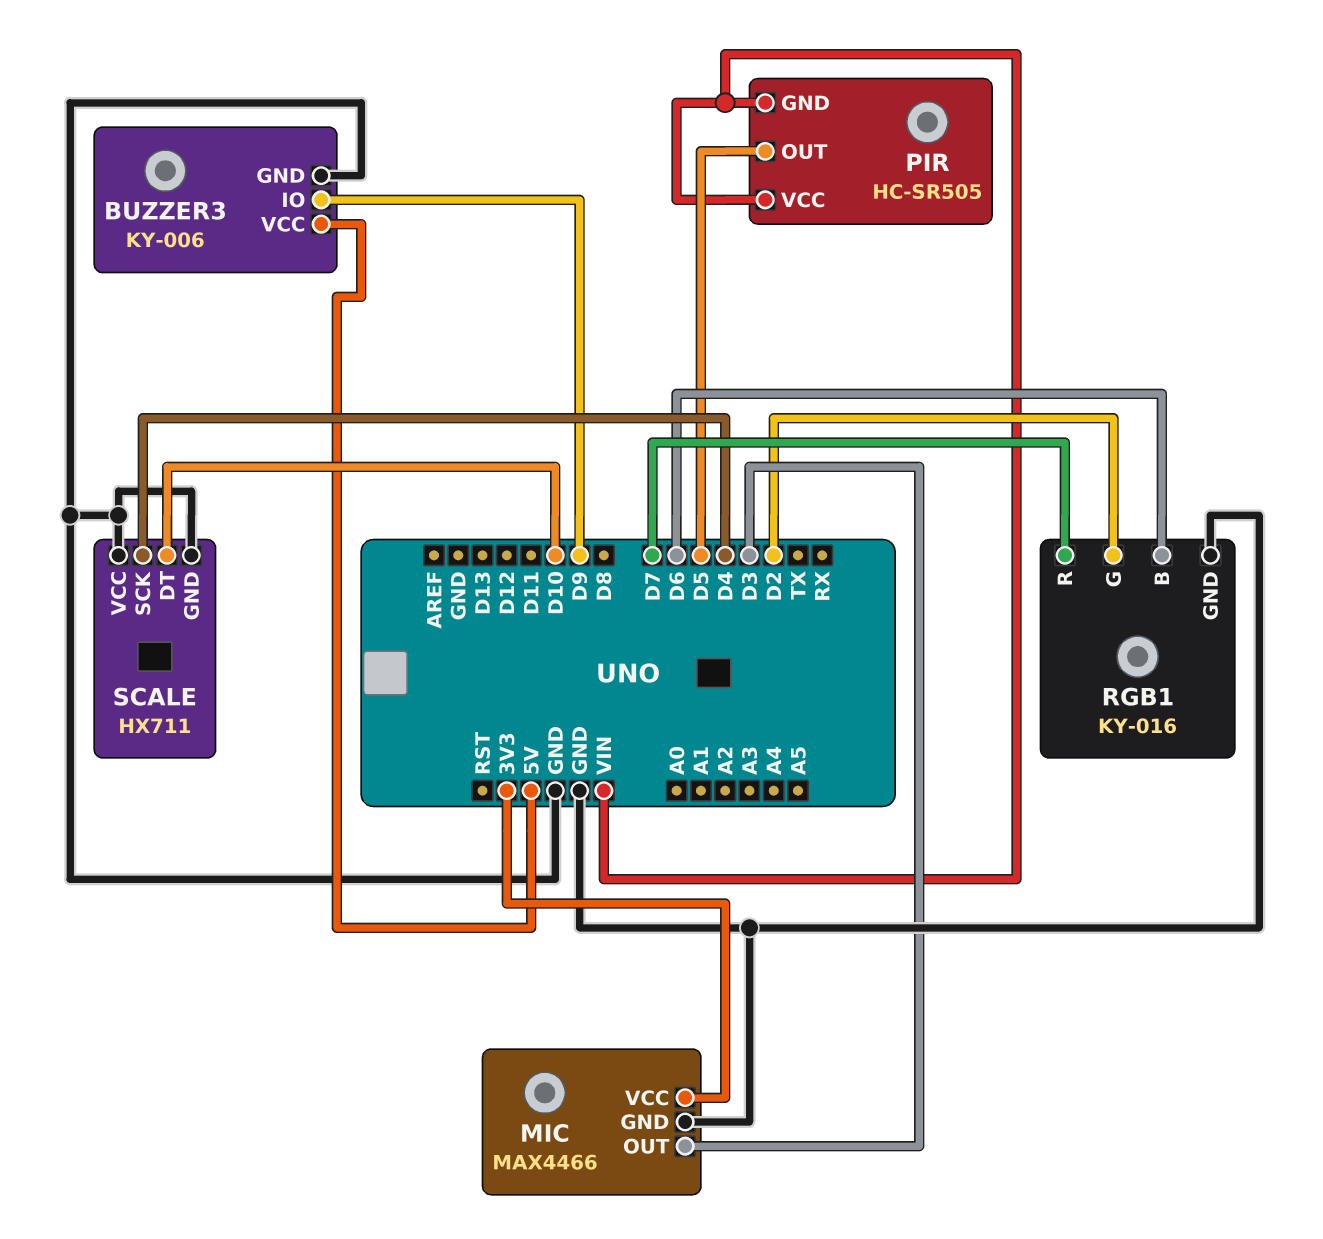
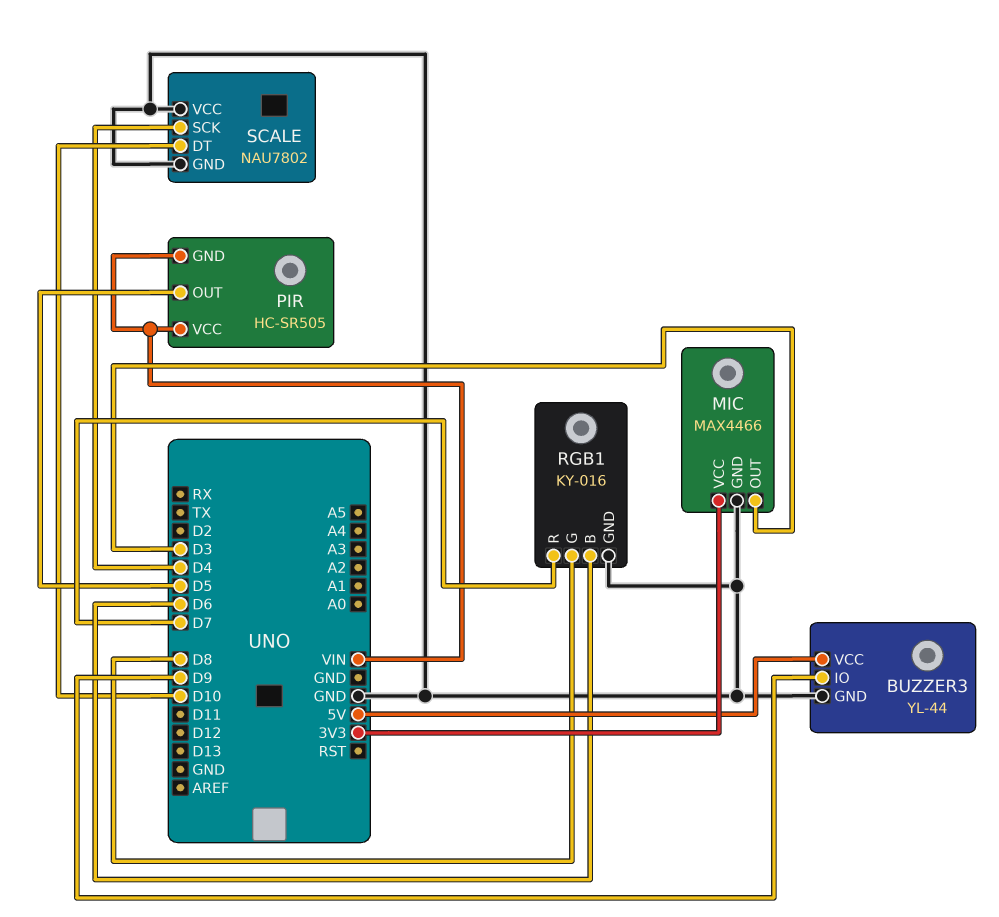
BUZZER3: KY-006 -> YL-44
RGB1 pin G: D2 -> D8
SCALE: HX711 -> NAU7802

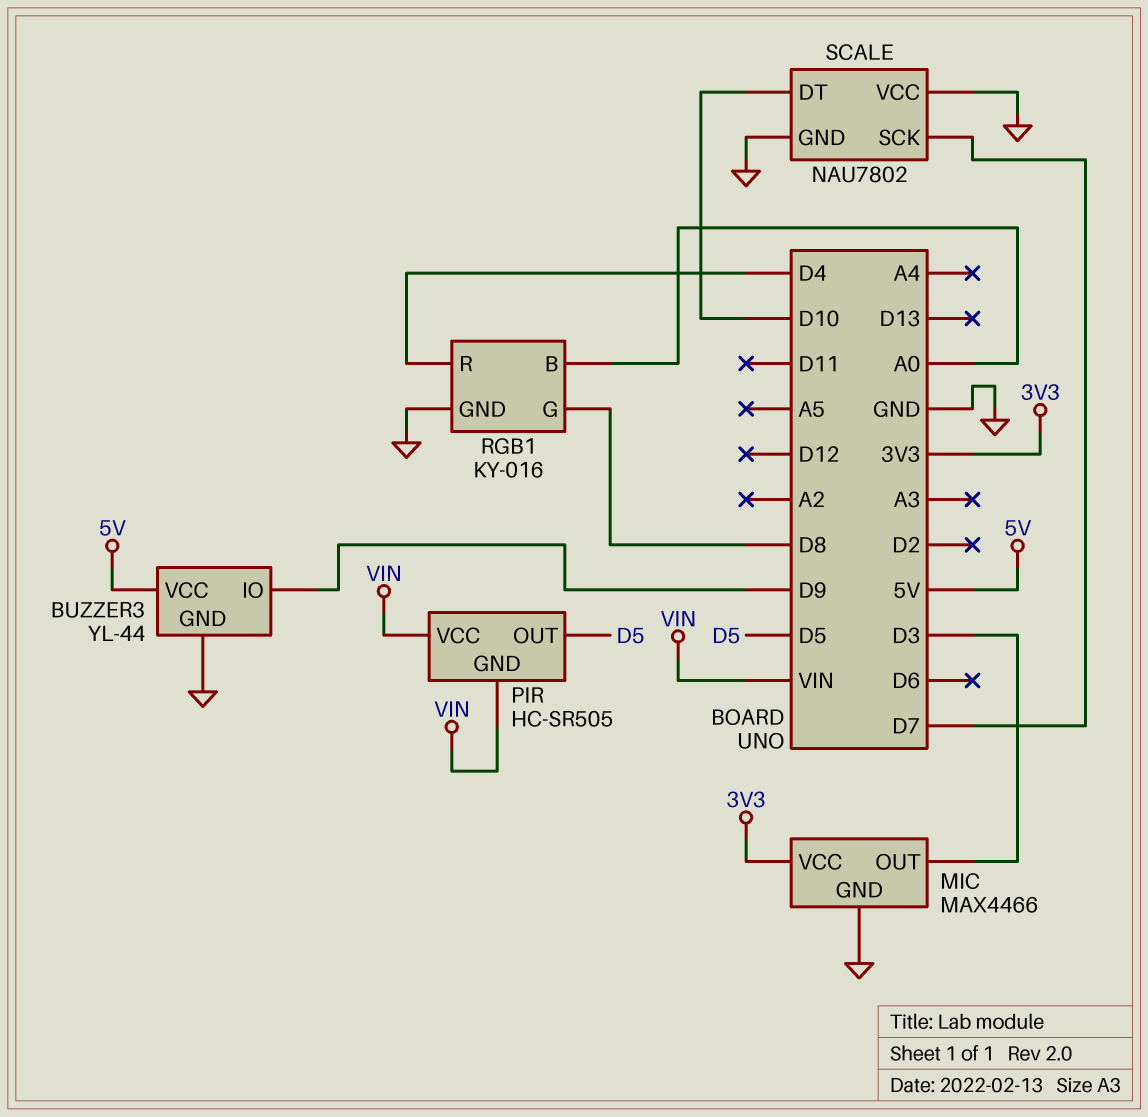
RGB1 pin B: D6 -> A0
RGB1 pin R: D7 -> D4
SCALE pin SCK: D4 -> D7

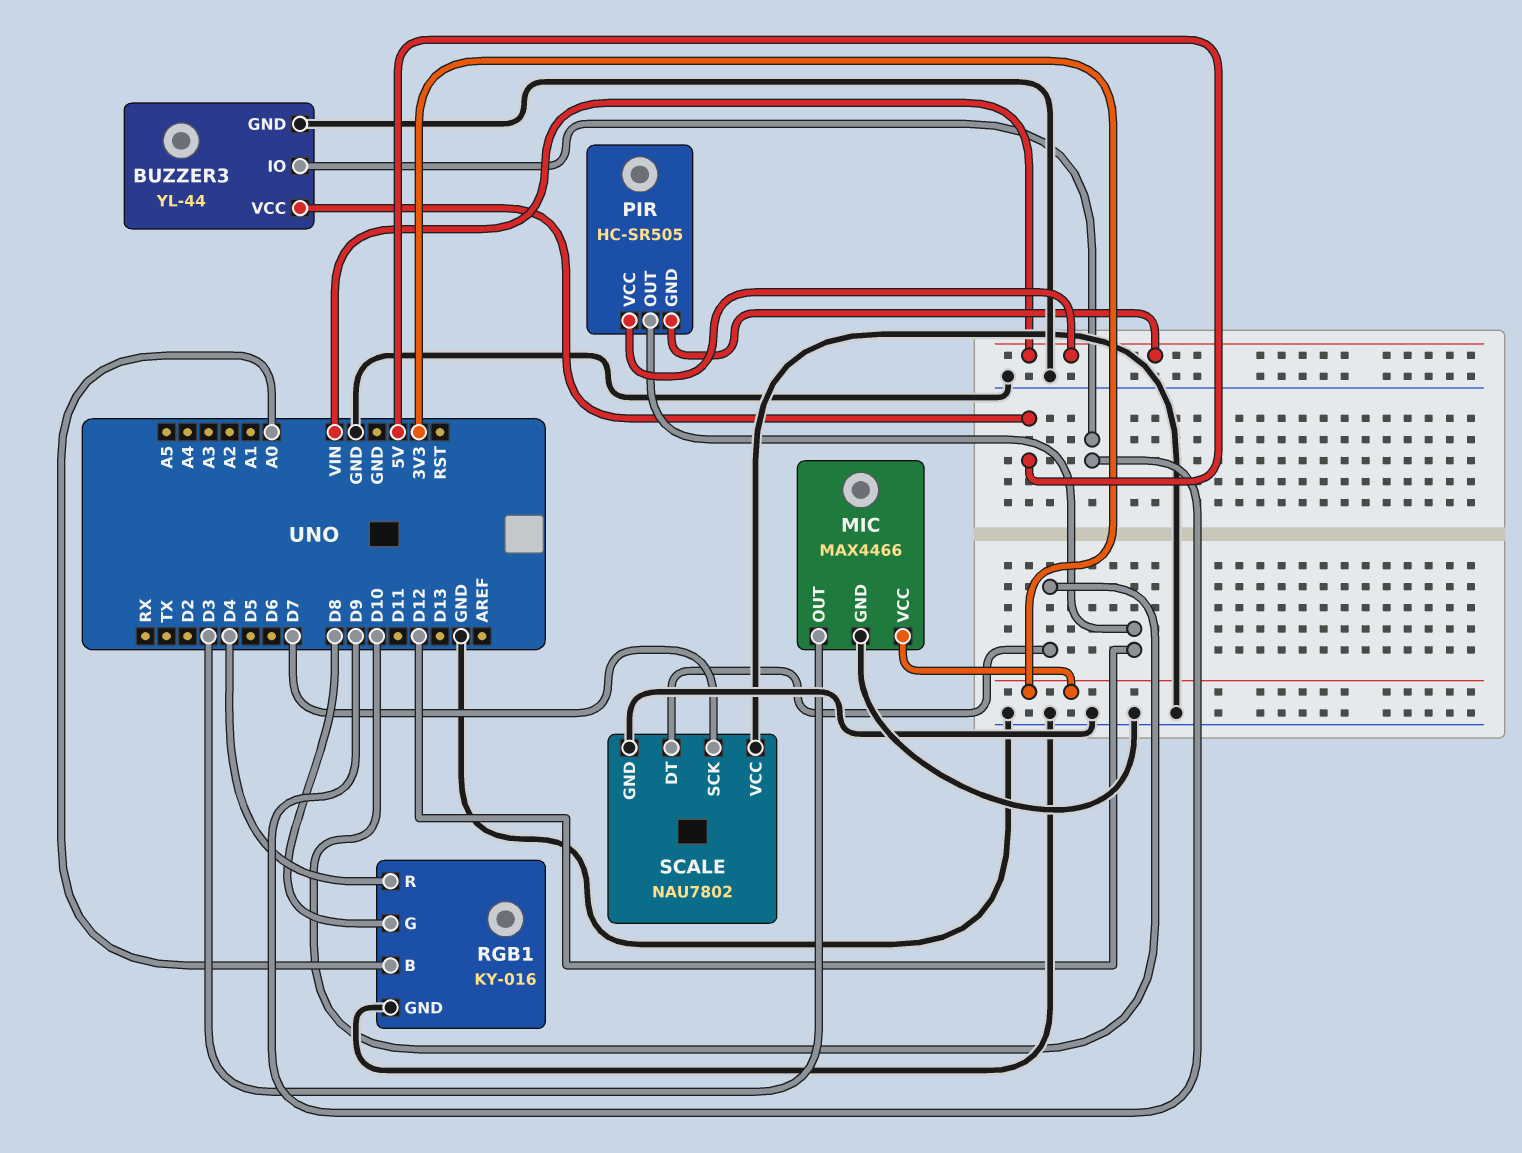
PIR pin OUT: D5 -> D12

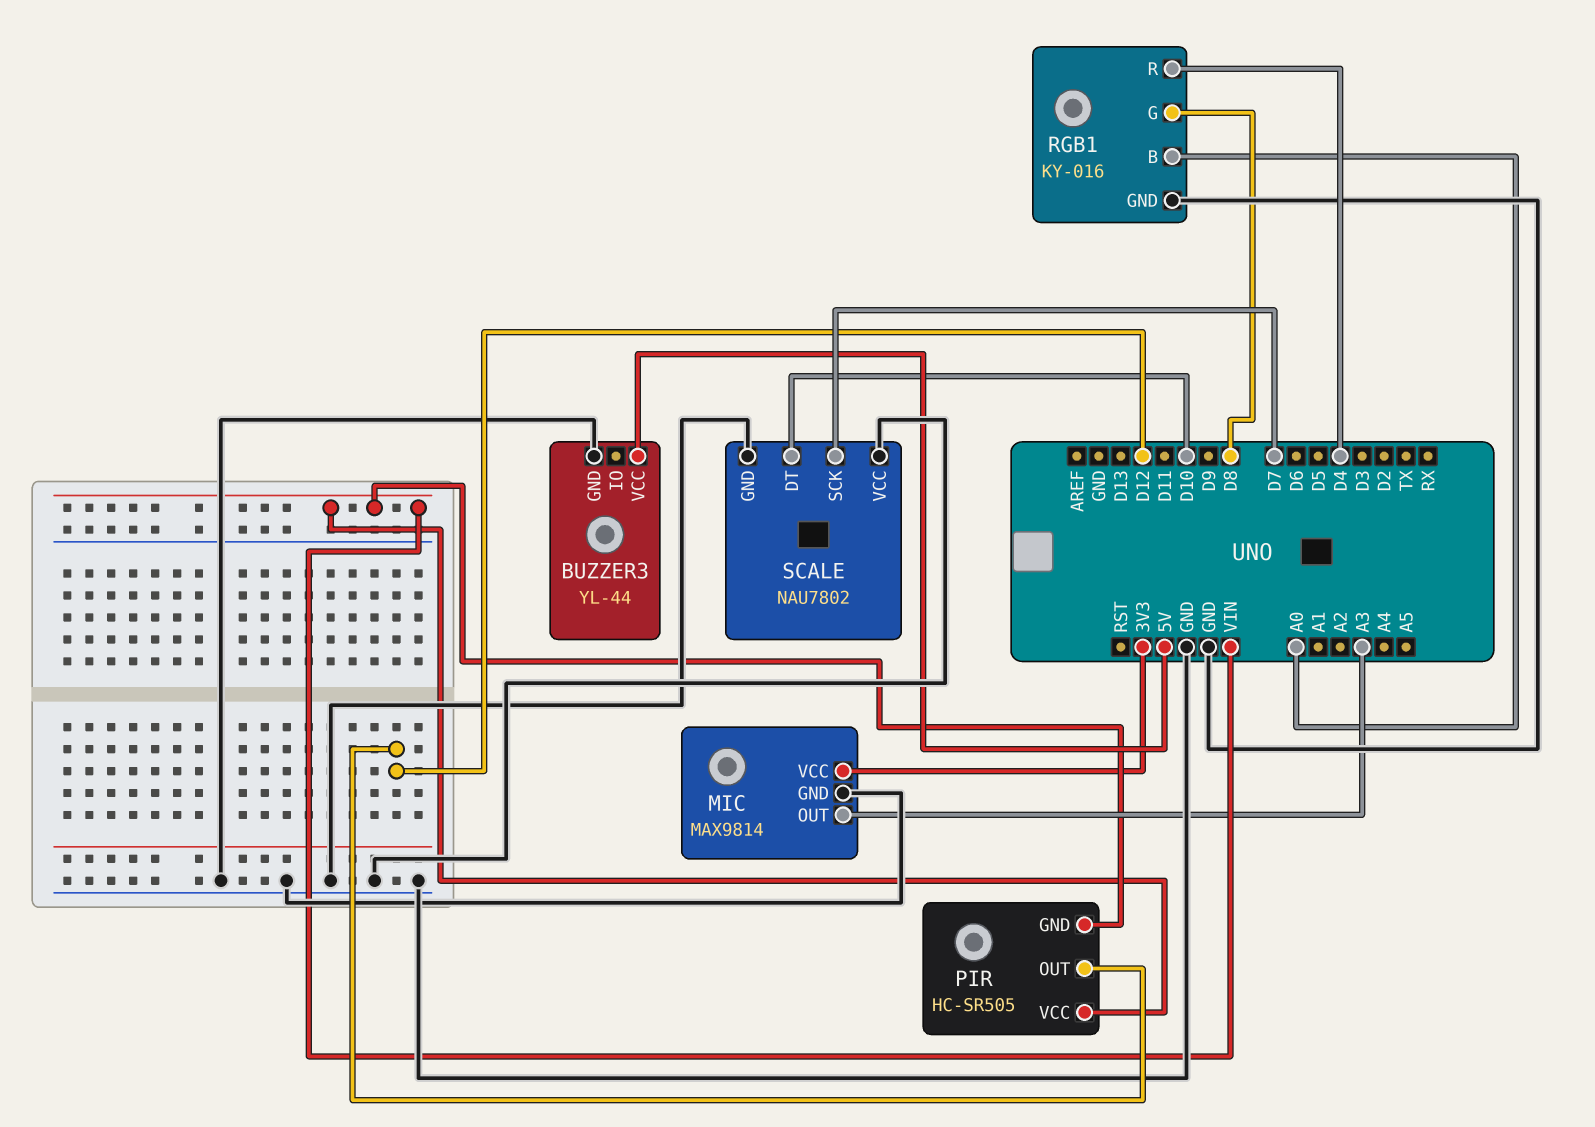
BUZZER3 pin IO: D9 -> none
MIC: MAX4466 -> MAX9814
MIC pin OUT: D3 -> A3

